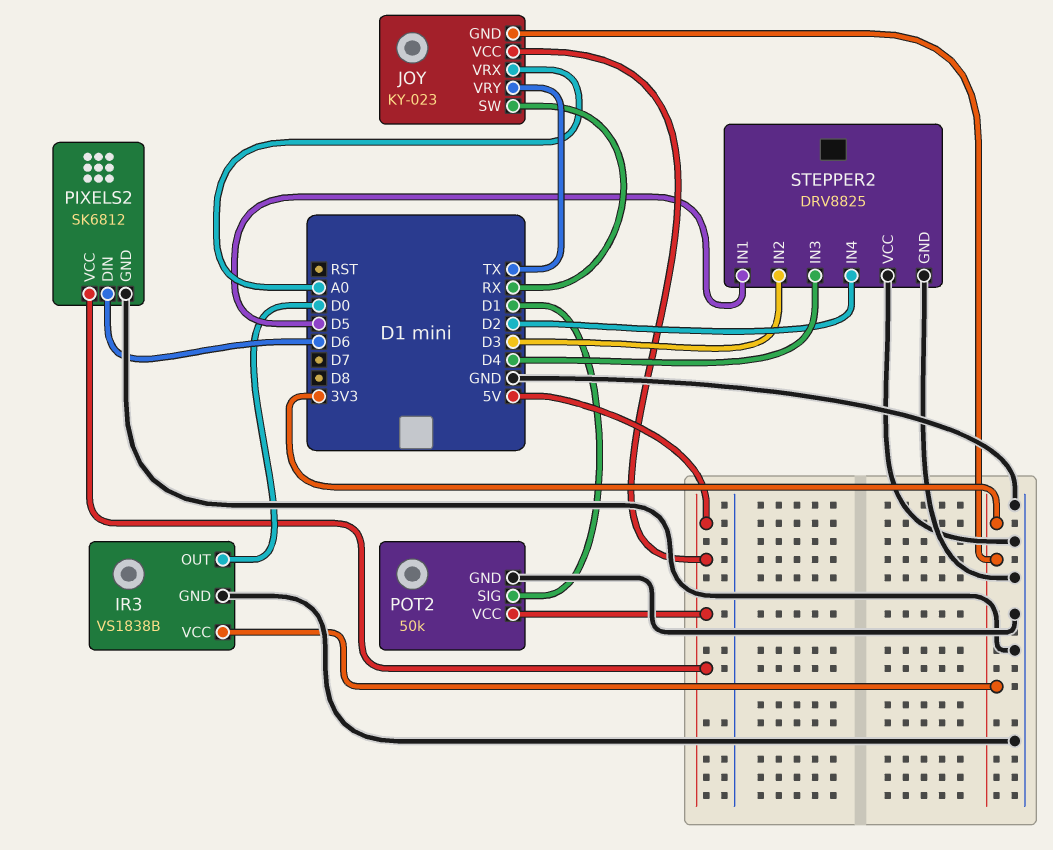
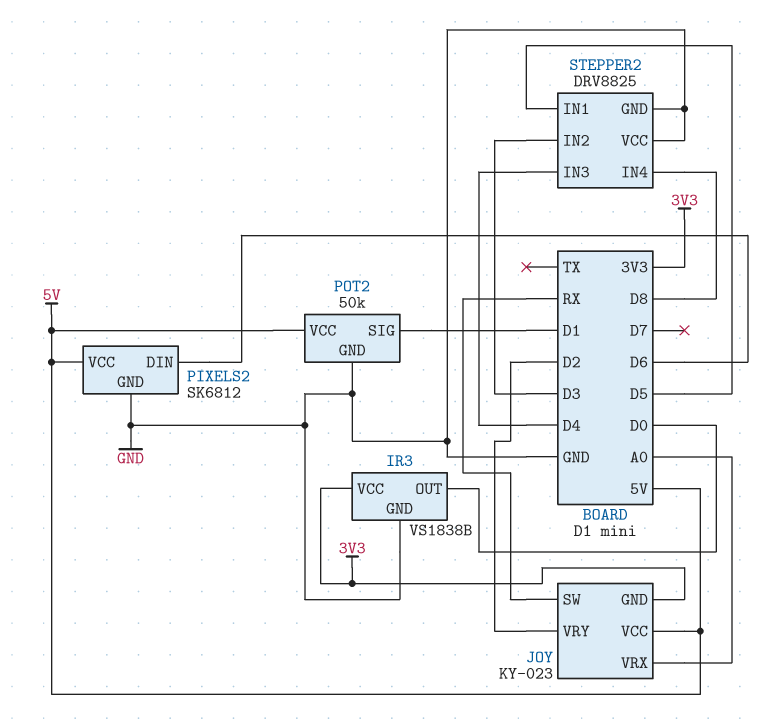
JOY pin VRY: TX -> D2
STEPPER2 pin IN4: D2 -> D8

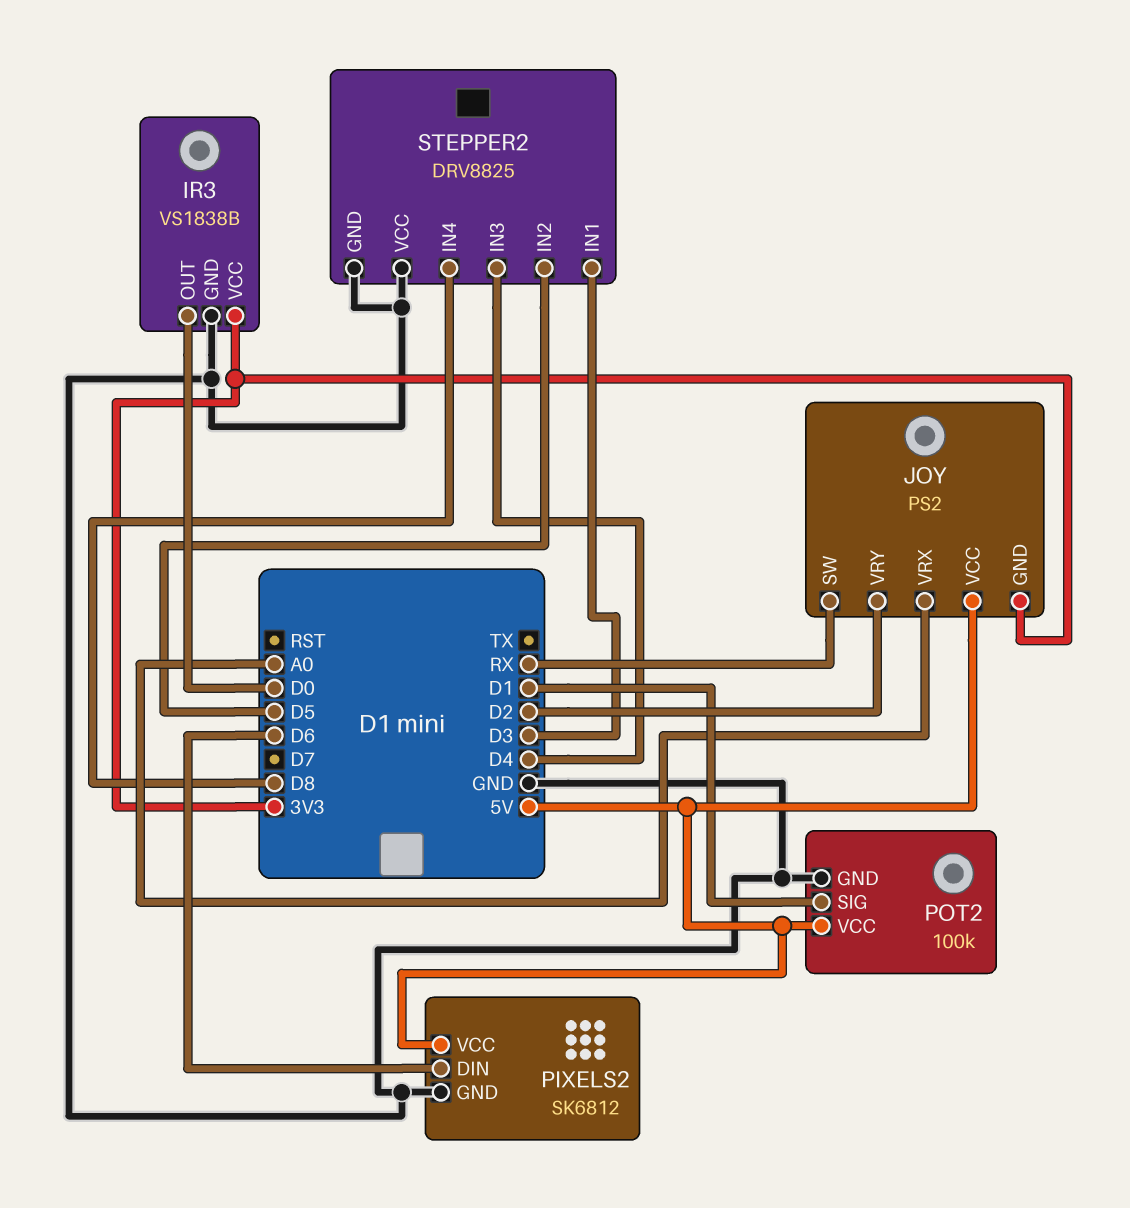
JOY: KY-023 -> PS2
POT2: 50k -> 100k
STEPPER2 pin IN1: D5 -> D3
STEPPER2 pin IN2: D3 -> D5

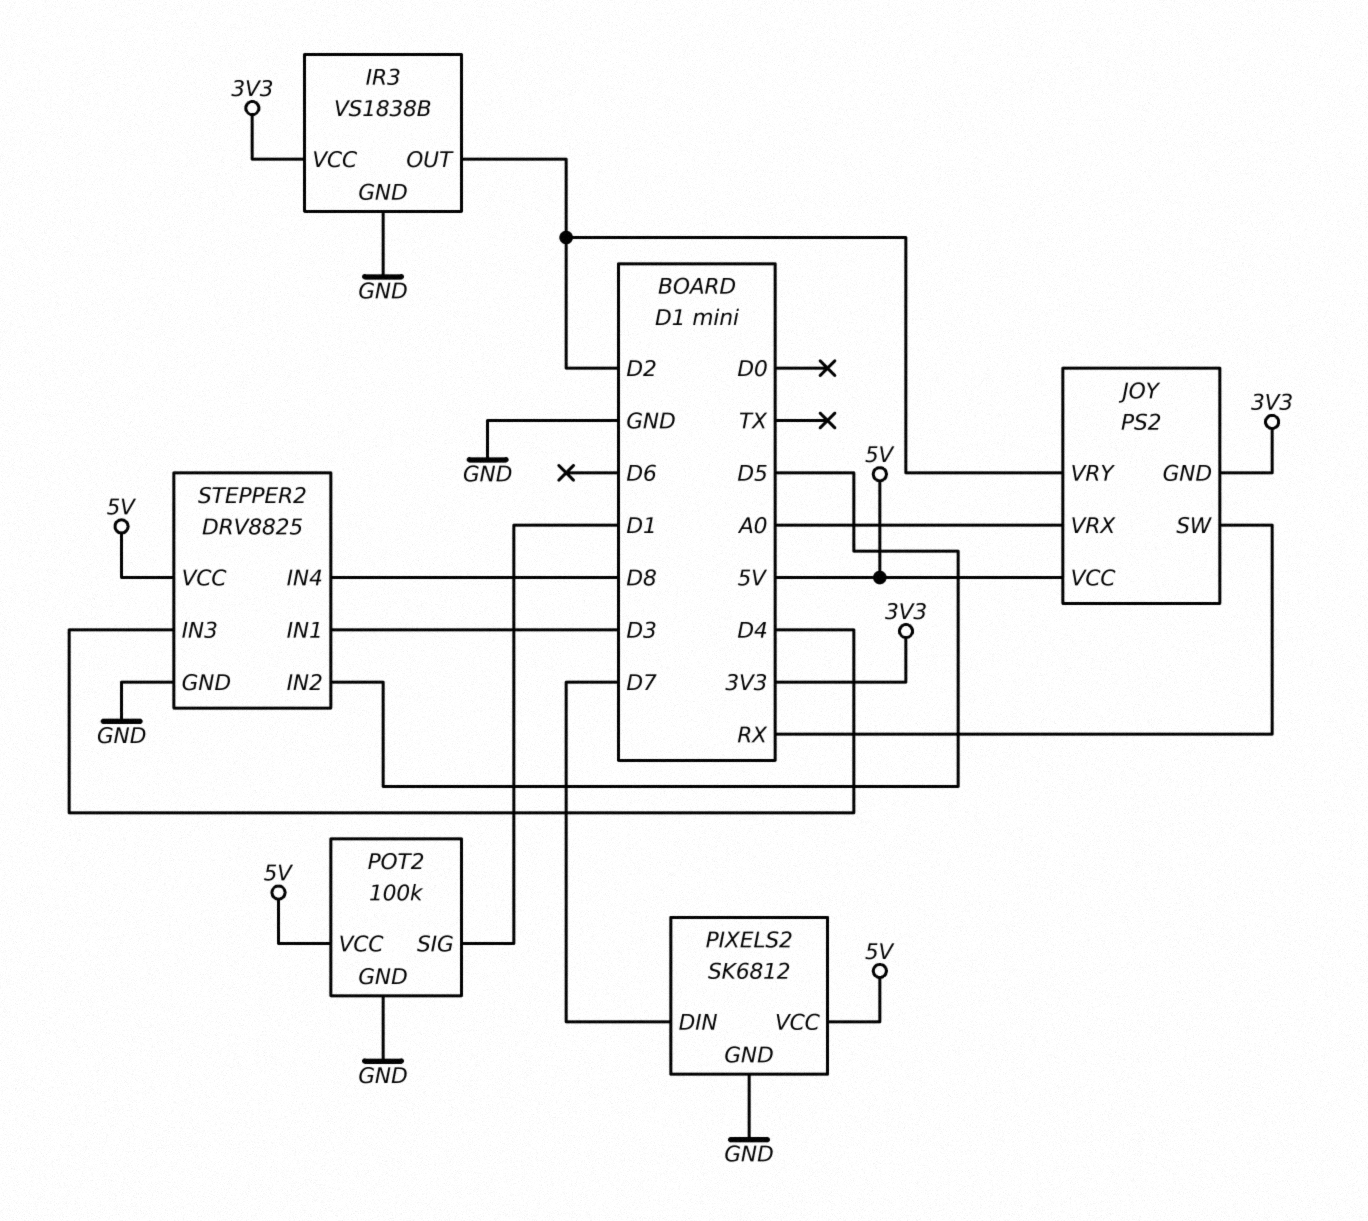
IR3 pin OUT: D0 -> D2
PIXELS2 pin DIN: D6 -> D7
STEPPER2 pin VCC: GND -> 5V

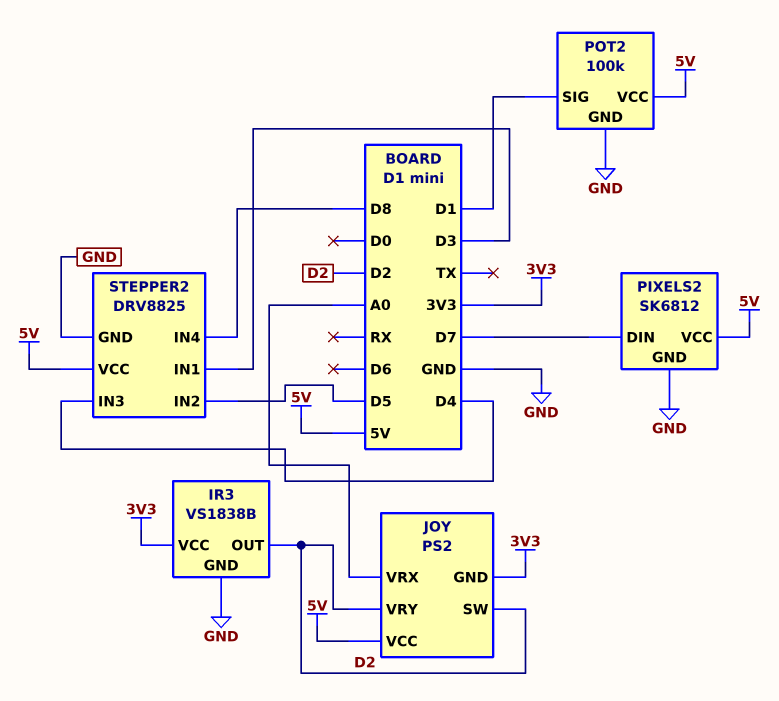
JOY pin SW: RX -> D2

